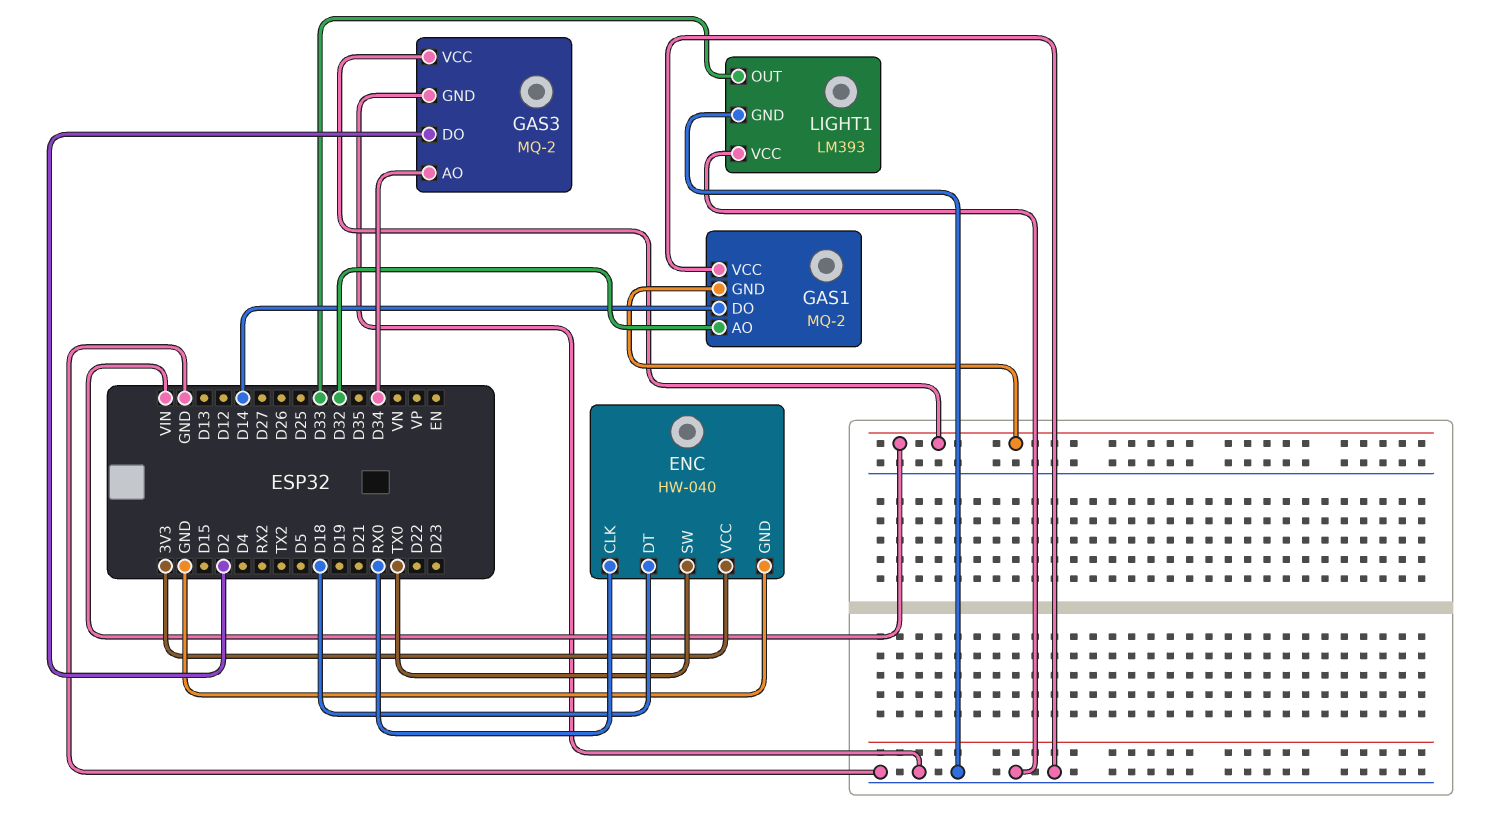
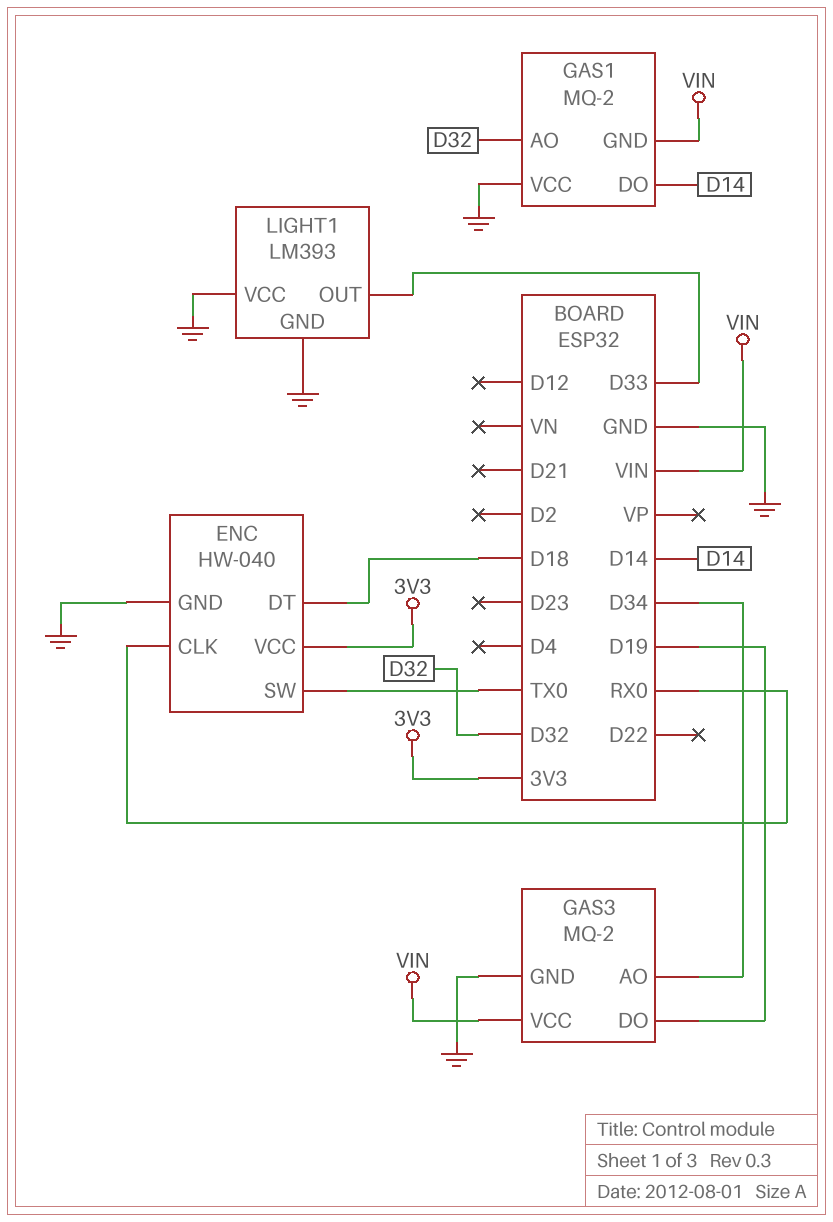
GAS3 pin DO: D2 -> D19

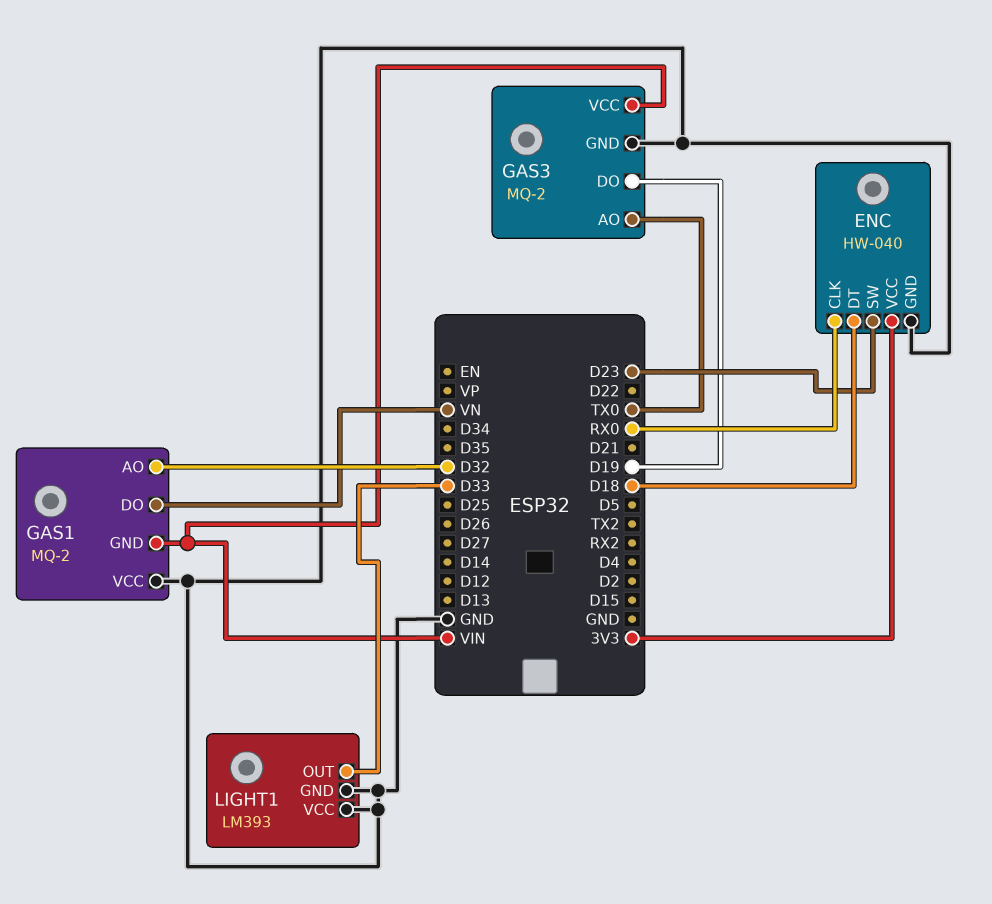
ENC pin SW: TX0 -> D23
GAS1 pin DO: D14 -> VN
GAS3 pin AO: D34 -> TX0

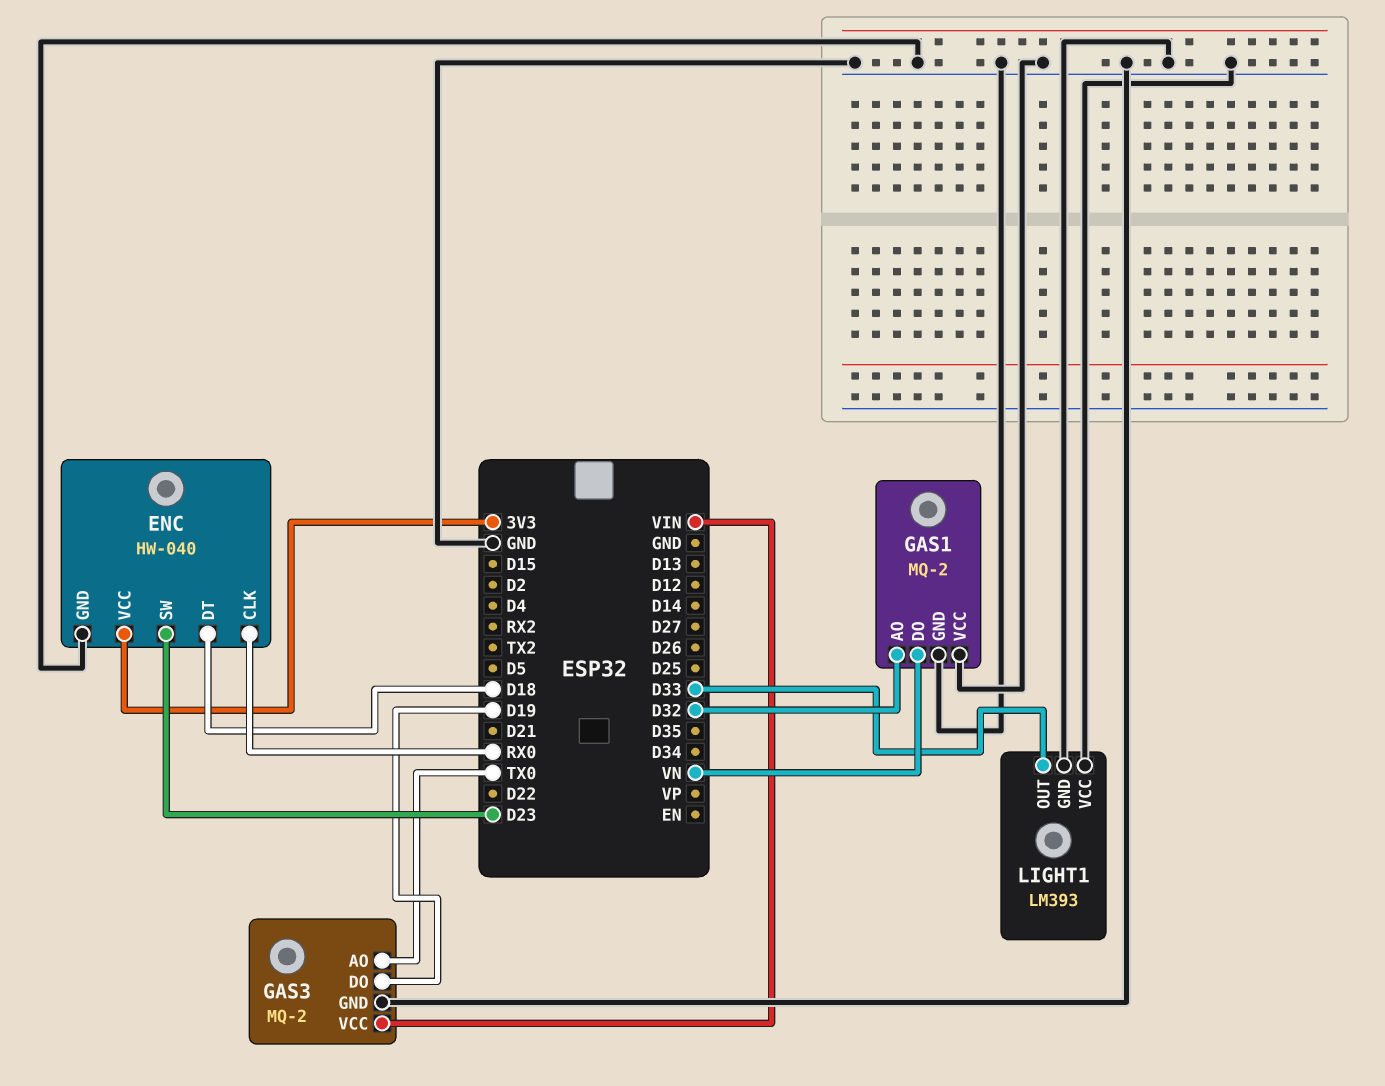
GAS1 pin GND: VIN -> GND

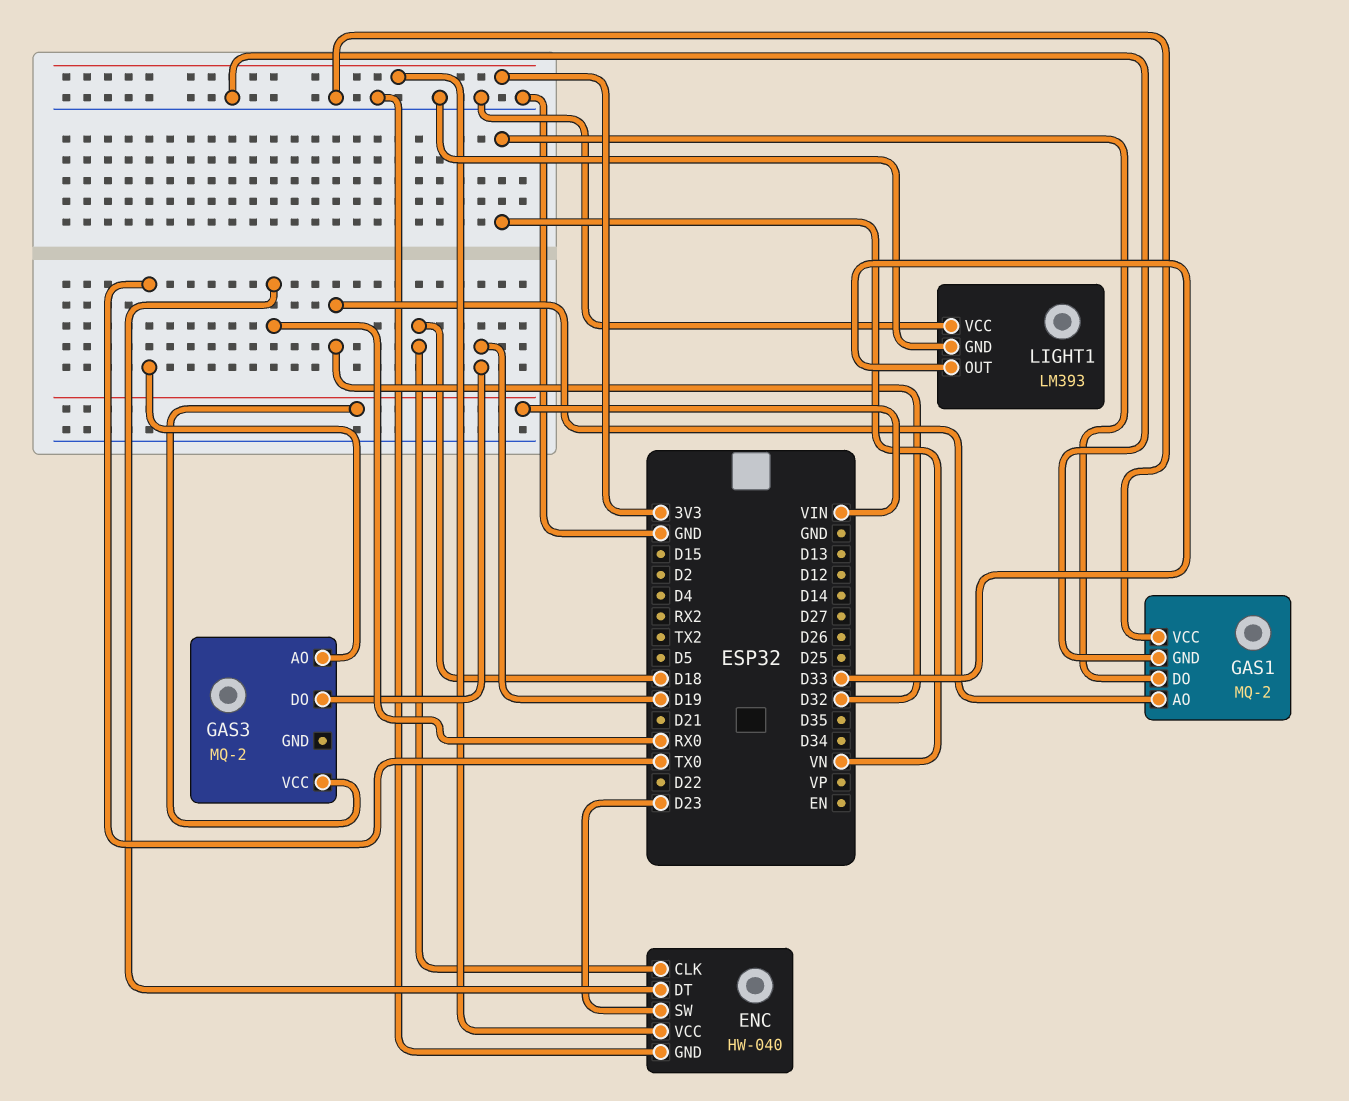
ENC pin CLK: RX0 -> D18
ENC pin DT: D18 -> RX0
GAS3 pin GND: GND -> none

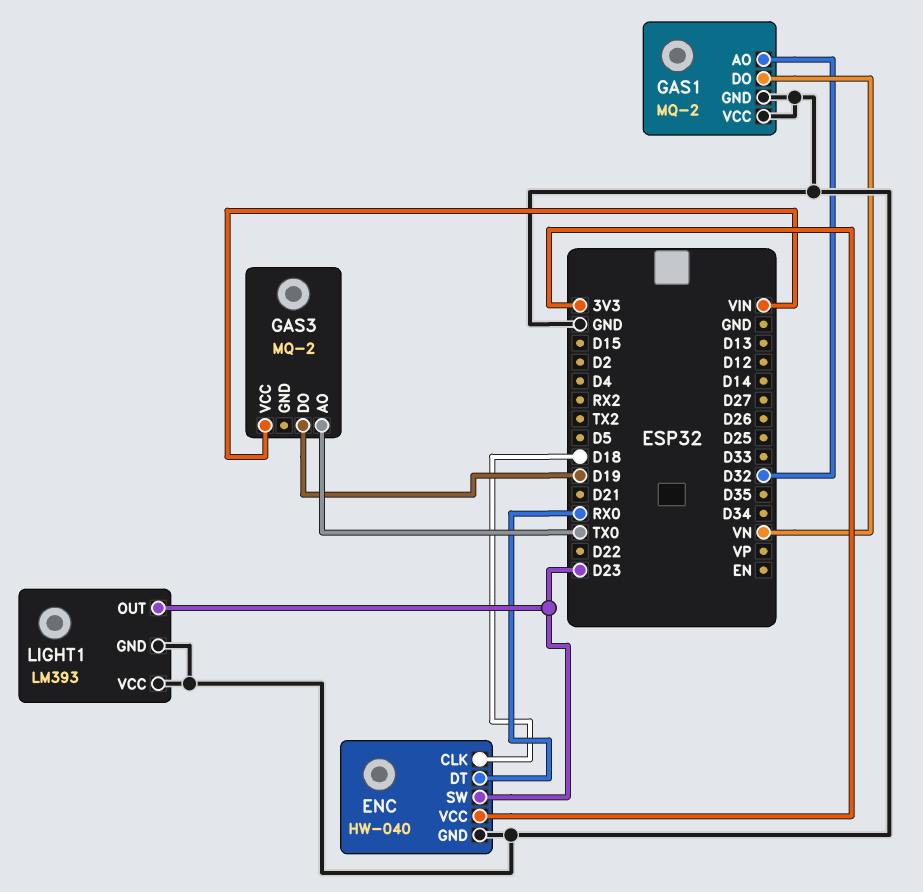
LIGHT1 pin OUT: D33 -> D23

